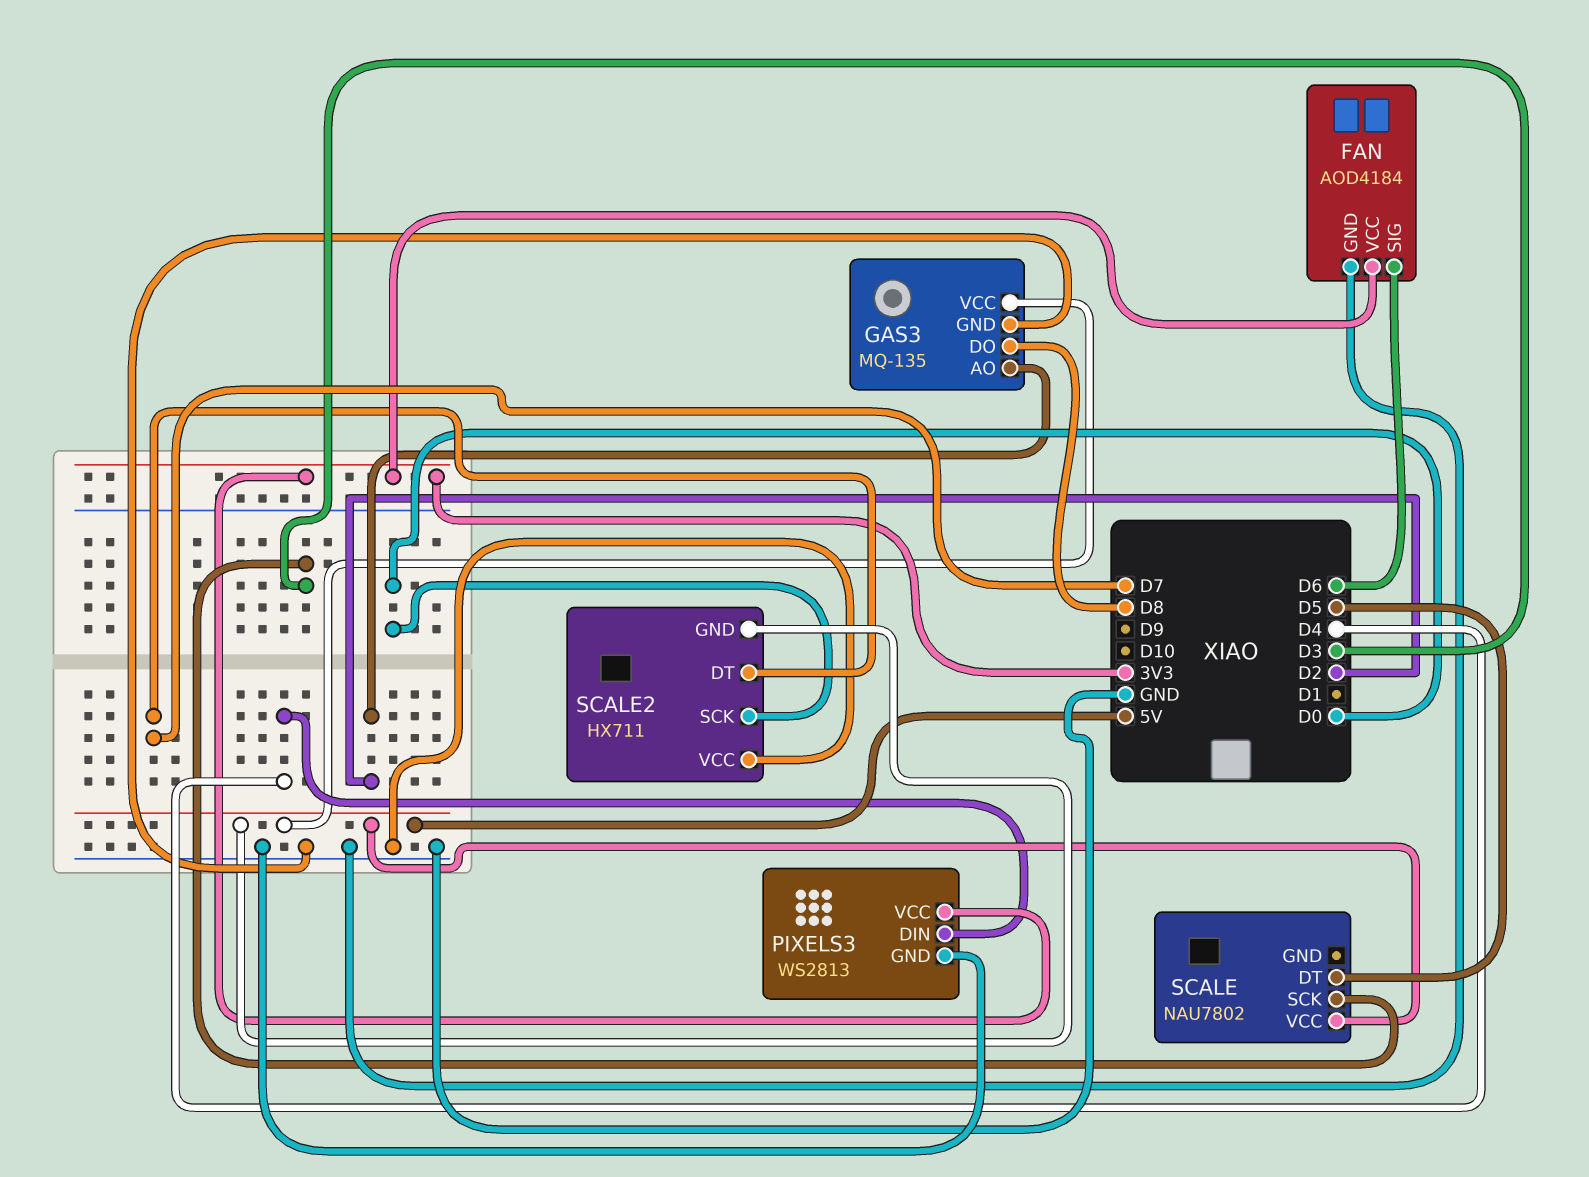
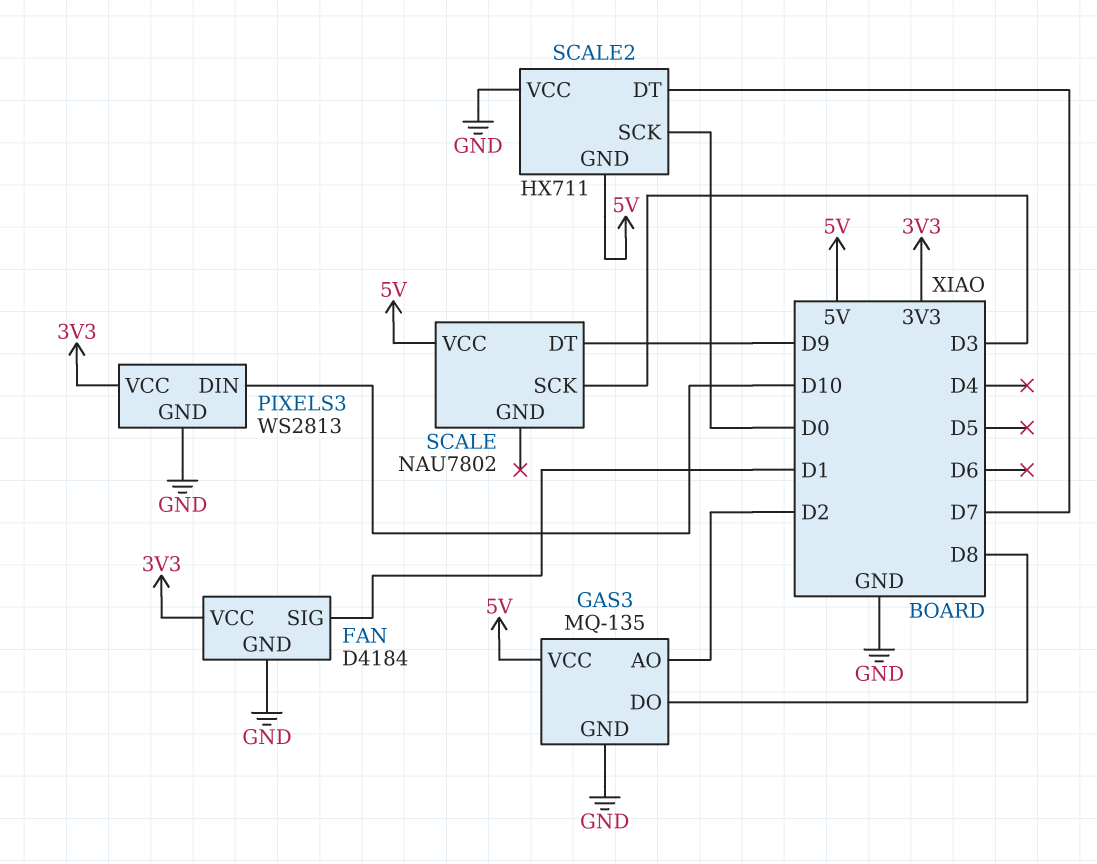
FAN: AOD4184 -> D4184
FAN pin SIG: D6 -> D1
PIXELS3 pin DIN: D4 -> D10
SCALE pin DT: D5 -> D9

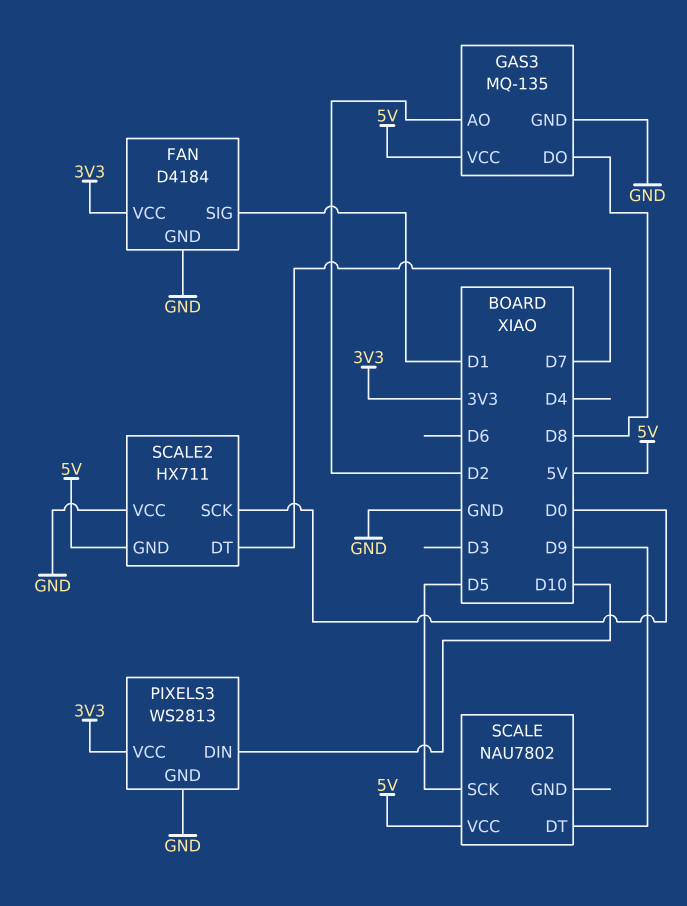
SCALE pin SCK: D3 -> D5

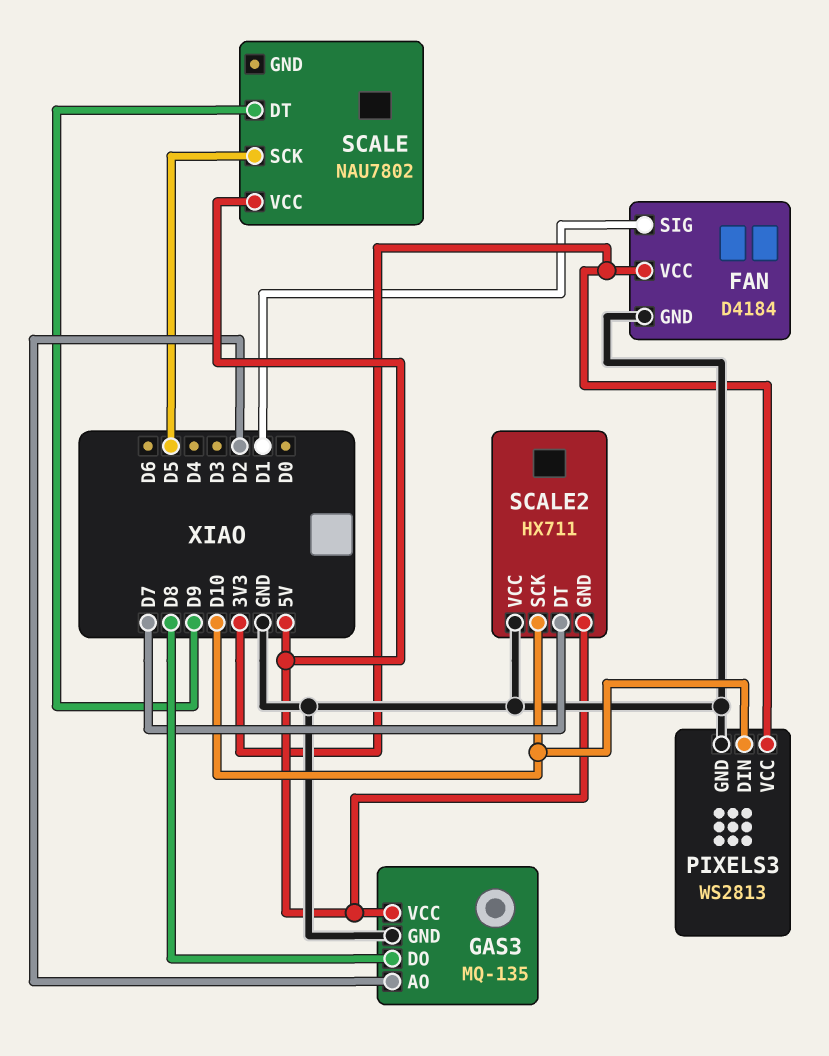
SCALE2 pin SCK: D0 -> D10

